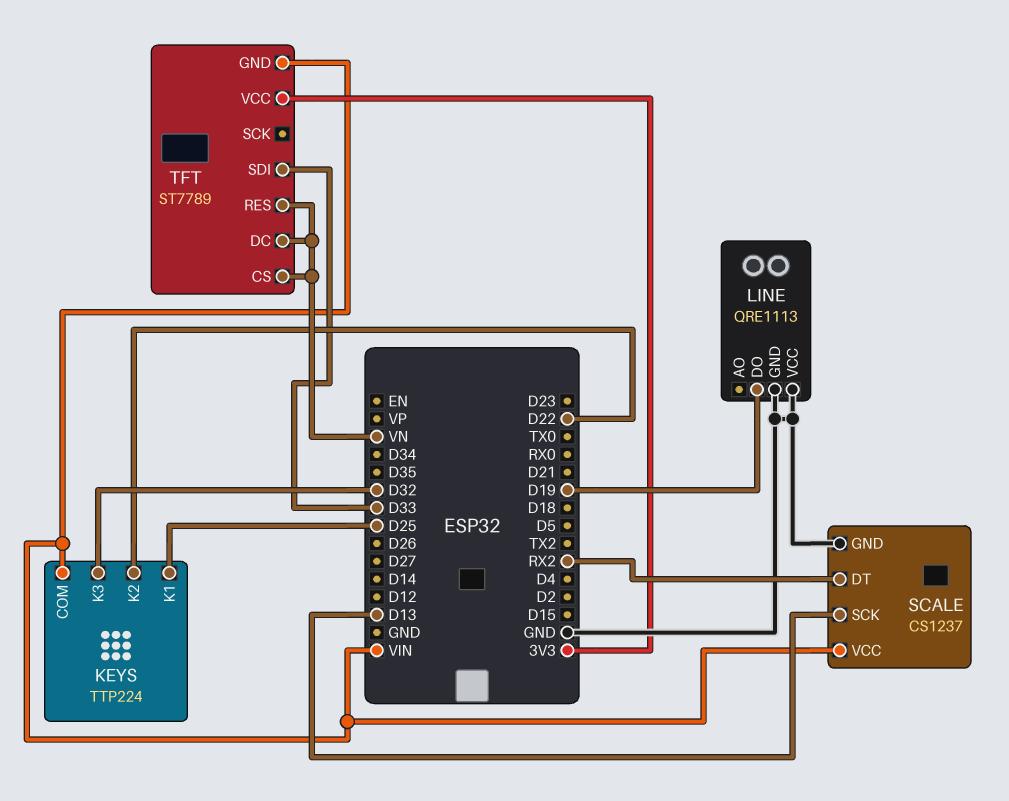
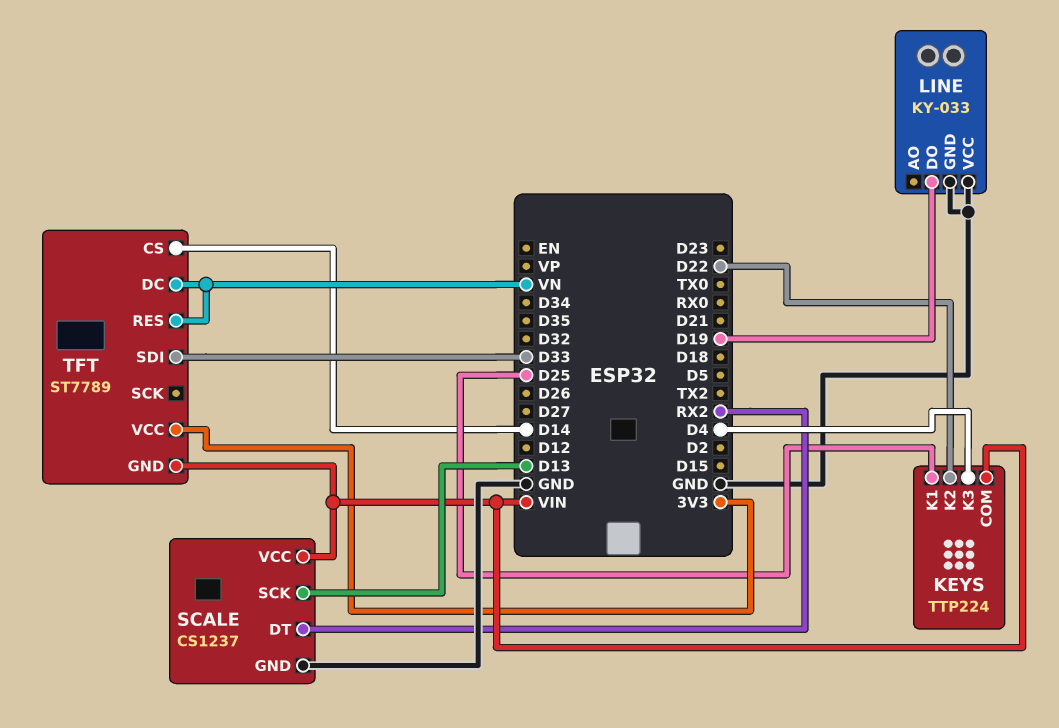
KEYS pin K3: D32 -> D4
LINE: QRE1113 -> KY-033
TFT pin CS: VN -> D14

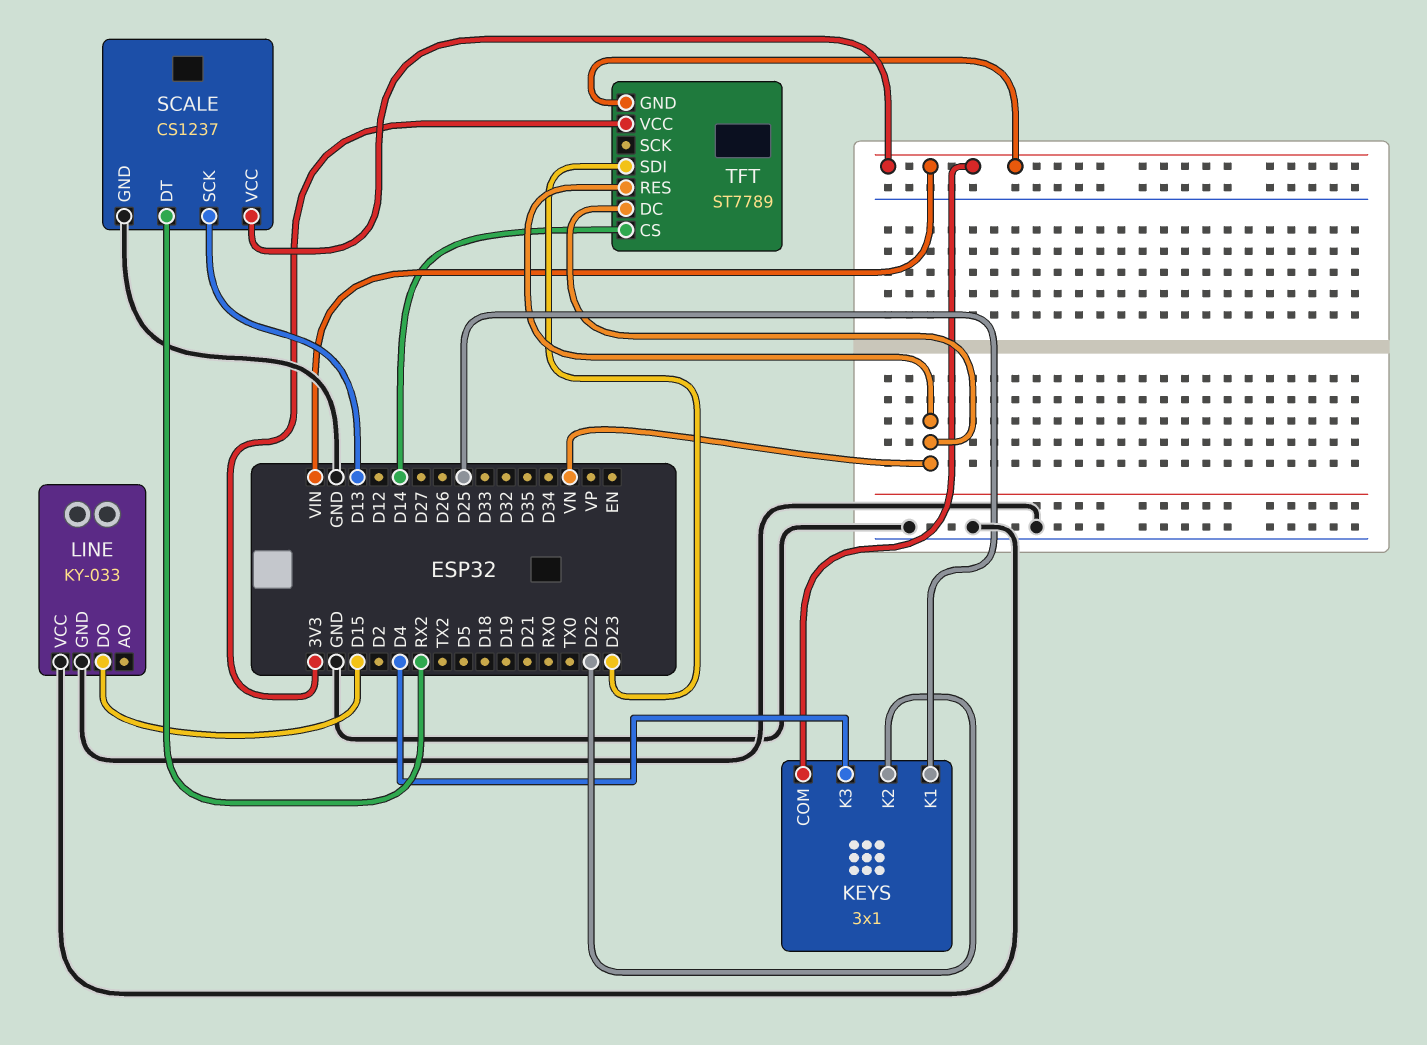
KEYS: TTP224 -> 3x1
LINE pin DO: D19 -> D15
TFT pin SDI: D33 -> D23

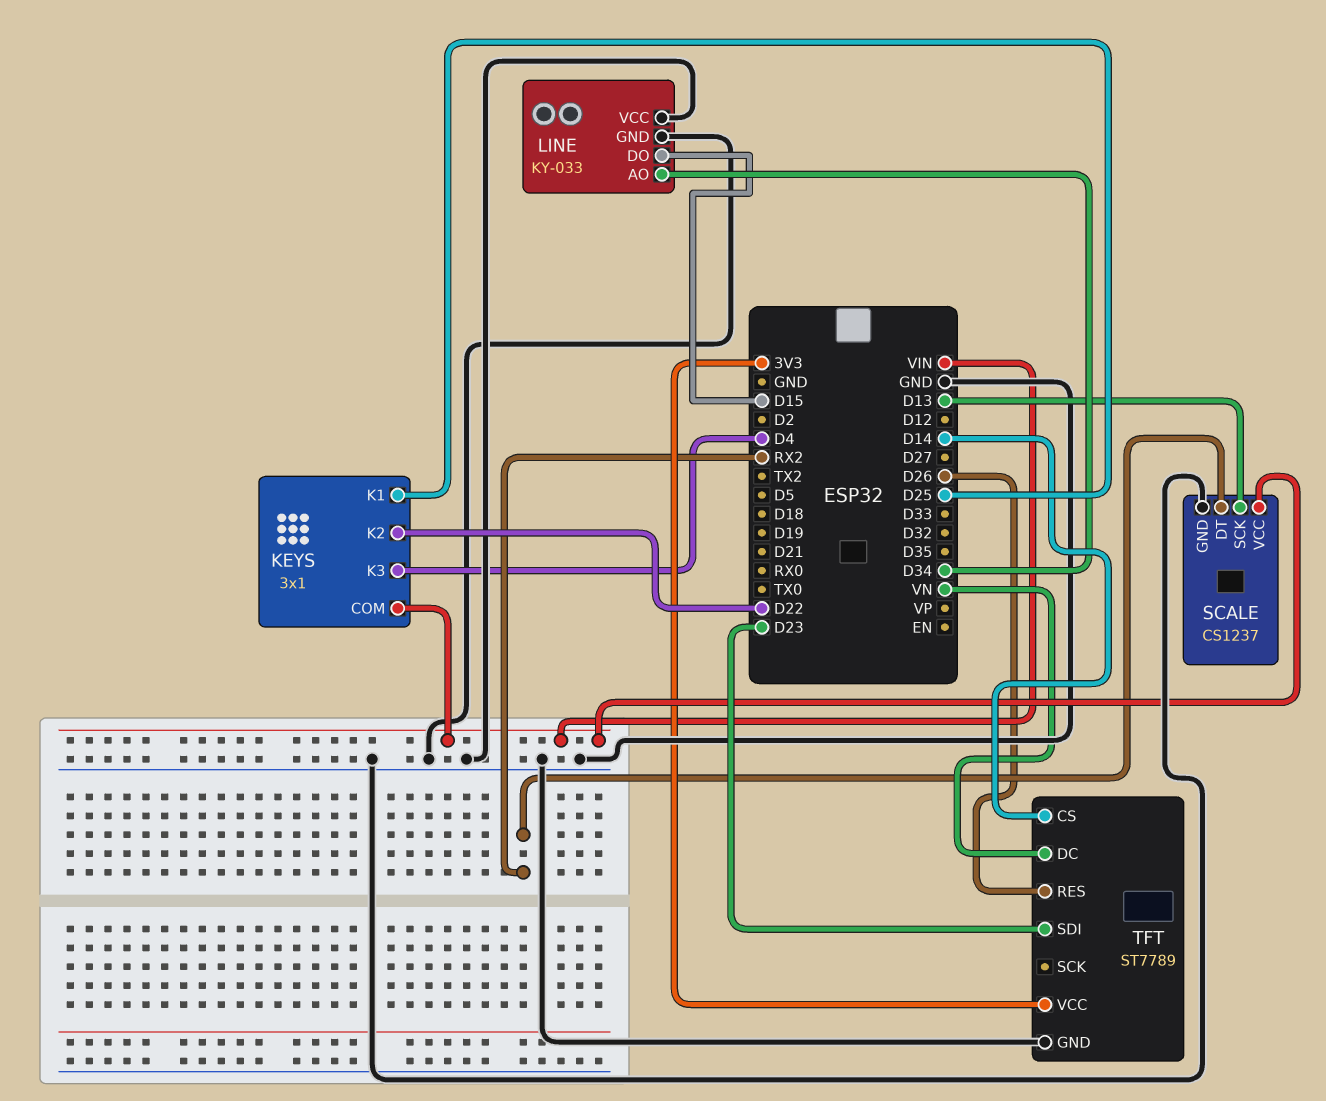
LINE pin AO: none -> D34
TFT pin GND: VIN -> GND
TFT pin RES: VN -> D26

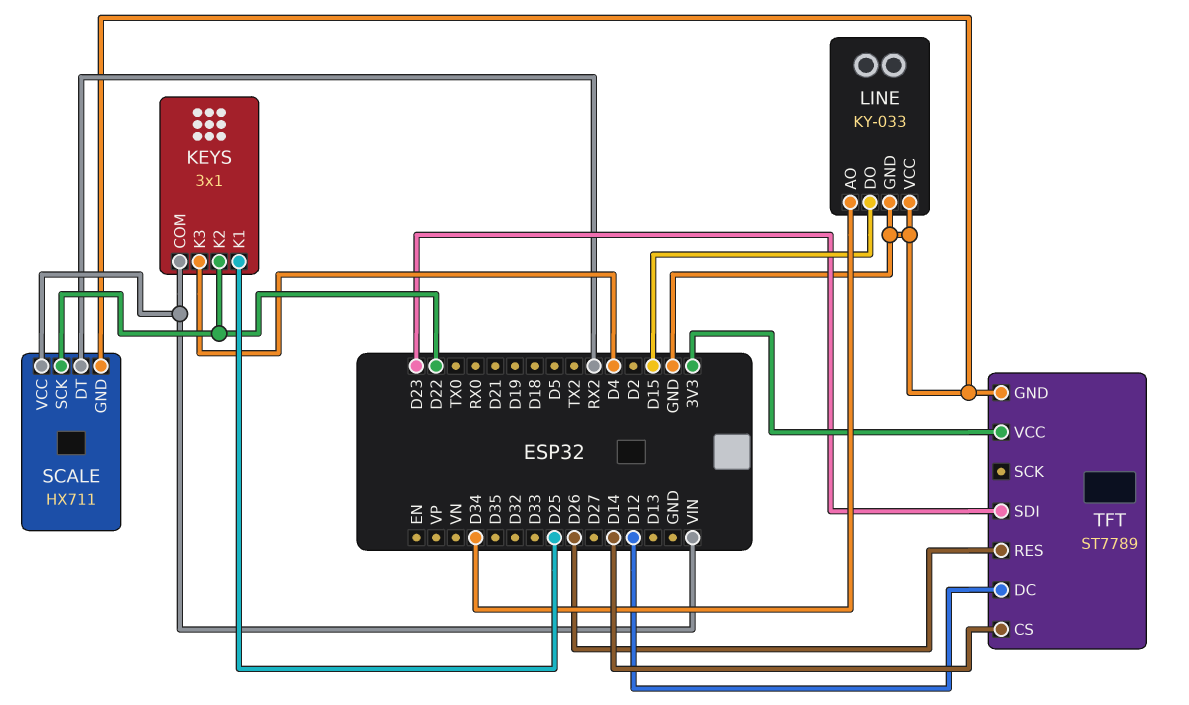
SCALE: CS1237 -> HX711
SCALE pin SCK: D13 -> D22
TFT pin DC: VN -> D12

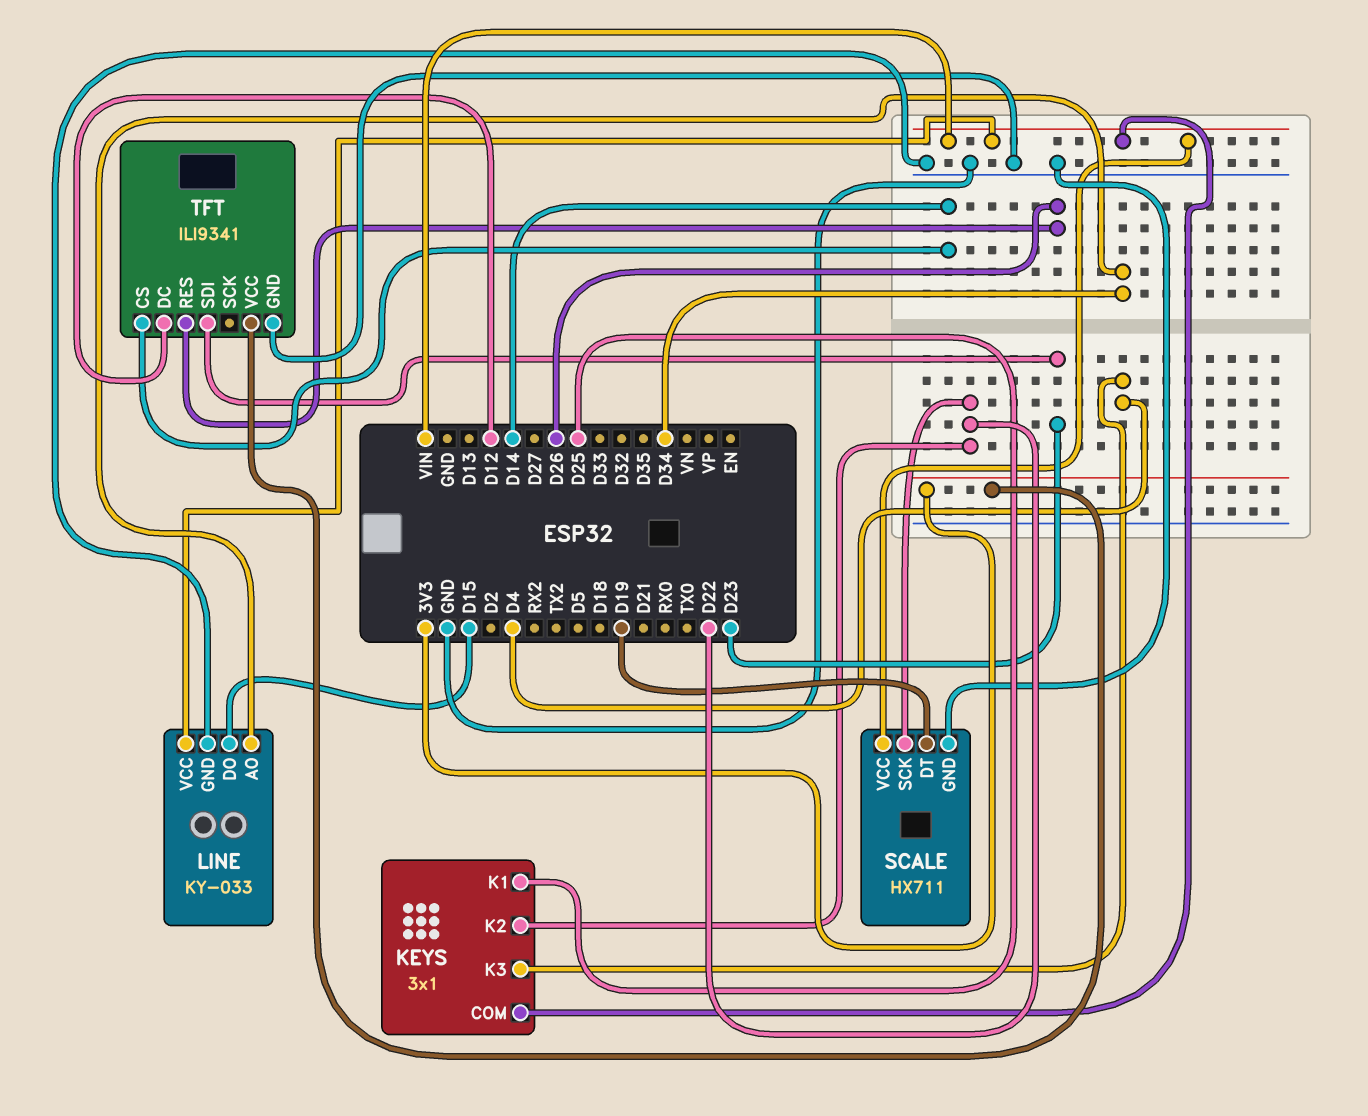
LINE pin VCC: GND -> VIN
SCALE pin DT: RX2 -> D19
TFT: ST7789 -> ILI9341

